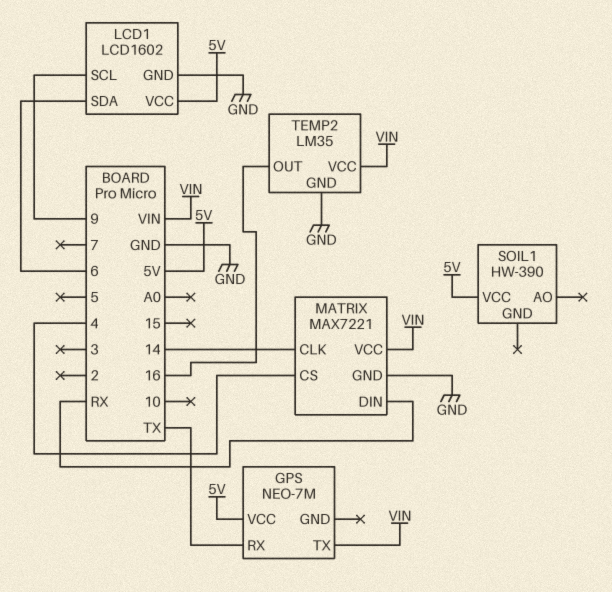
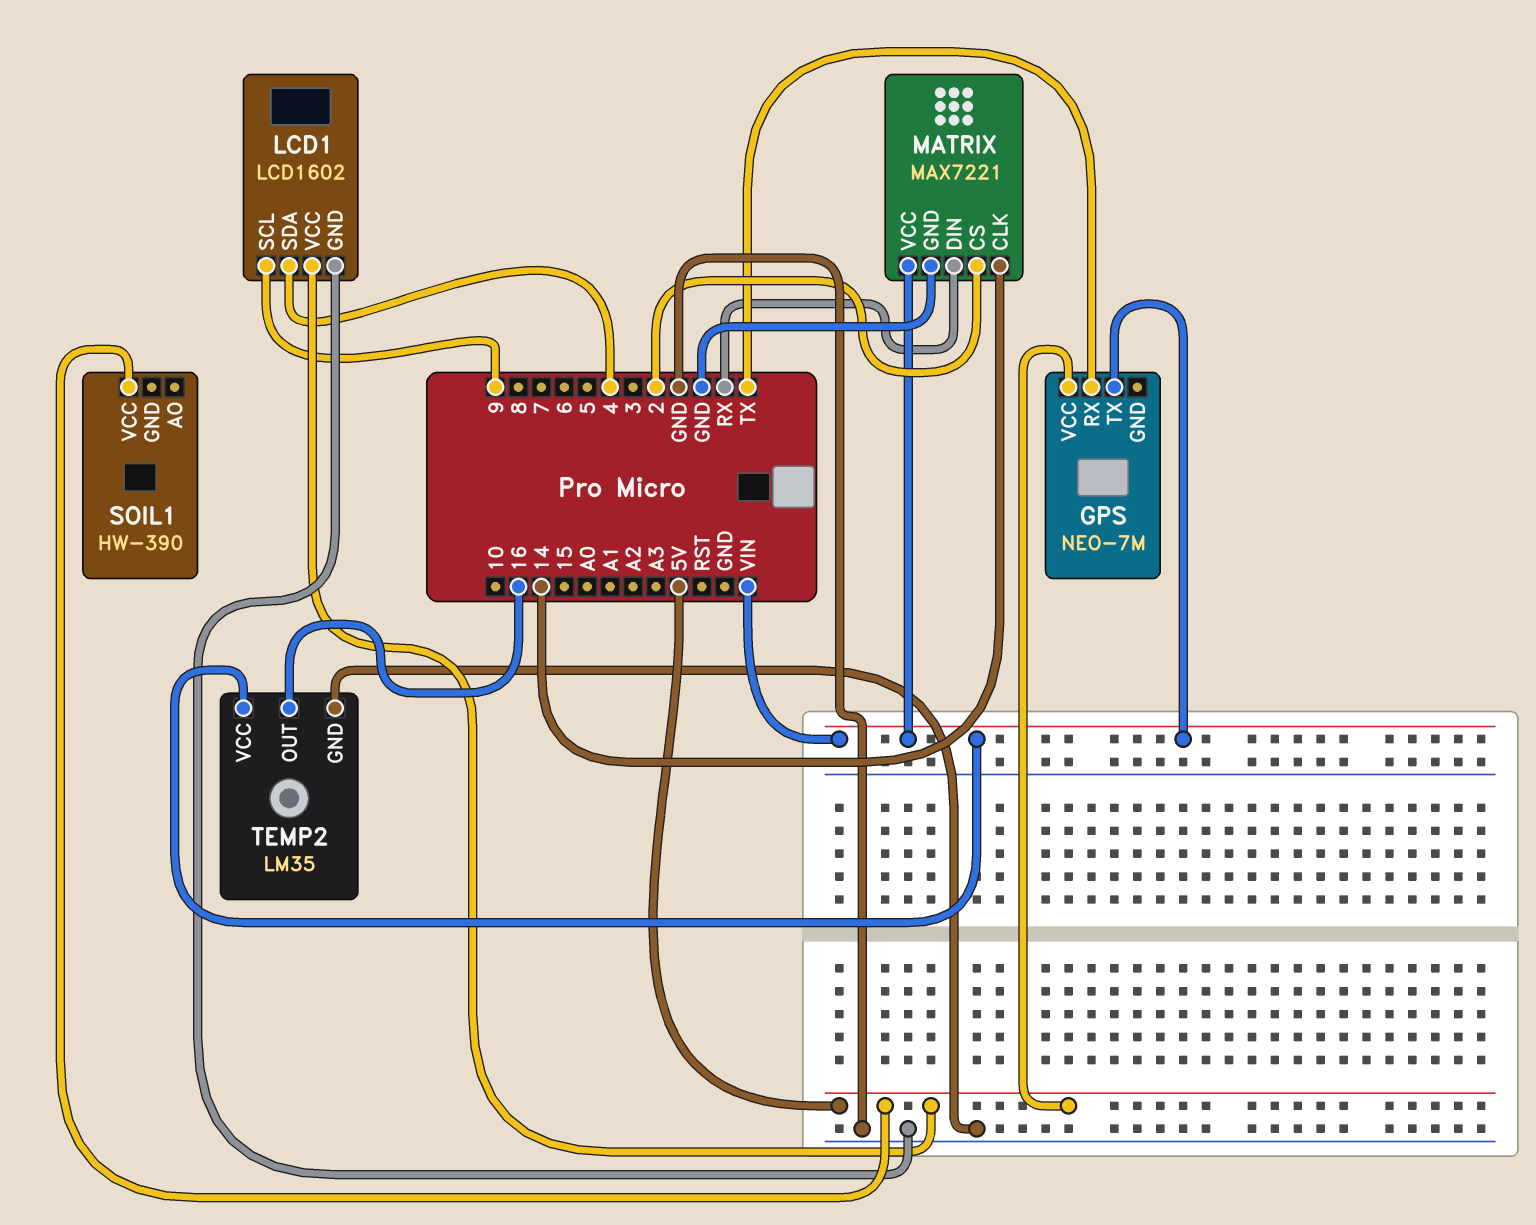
LCD1 pin SDA: 6 -> 4
MATRIX pin CS: 4 -> 2

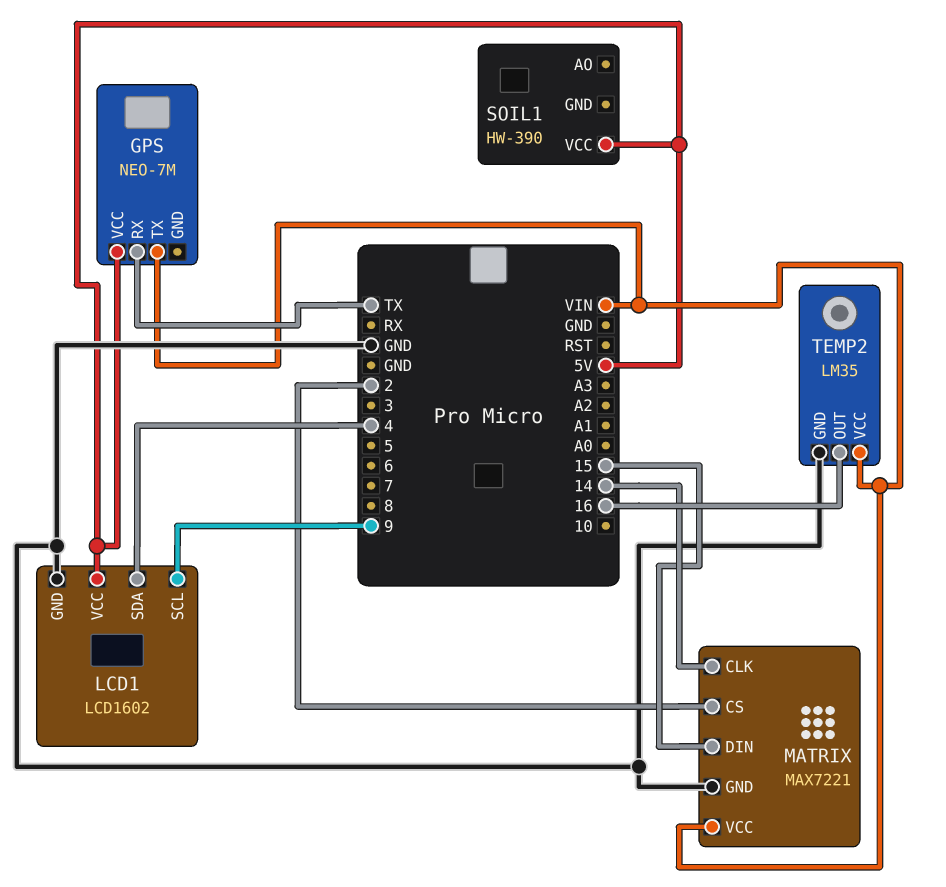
MATRIX pin DIN: RX -> 15

